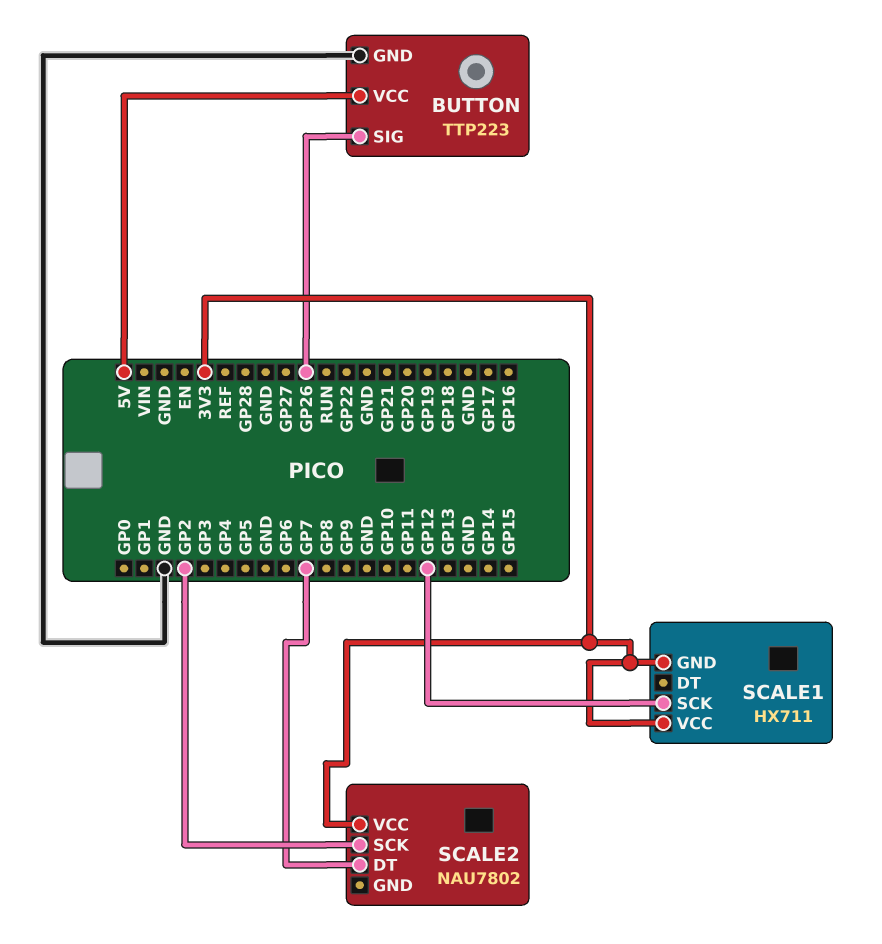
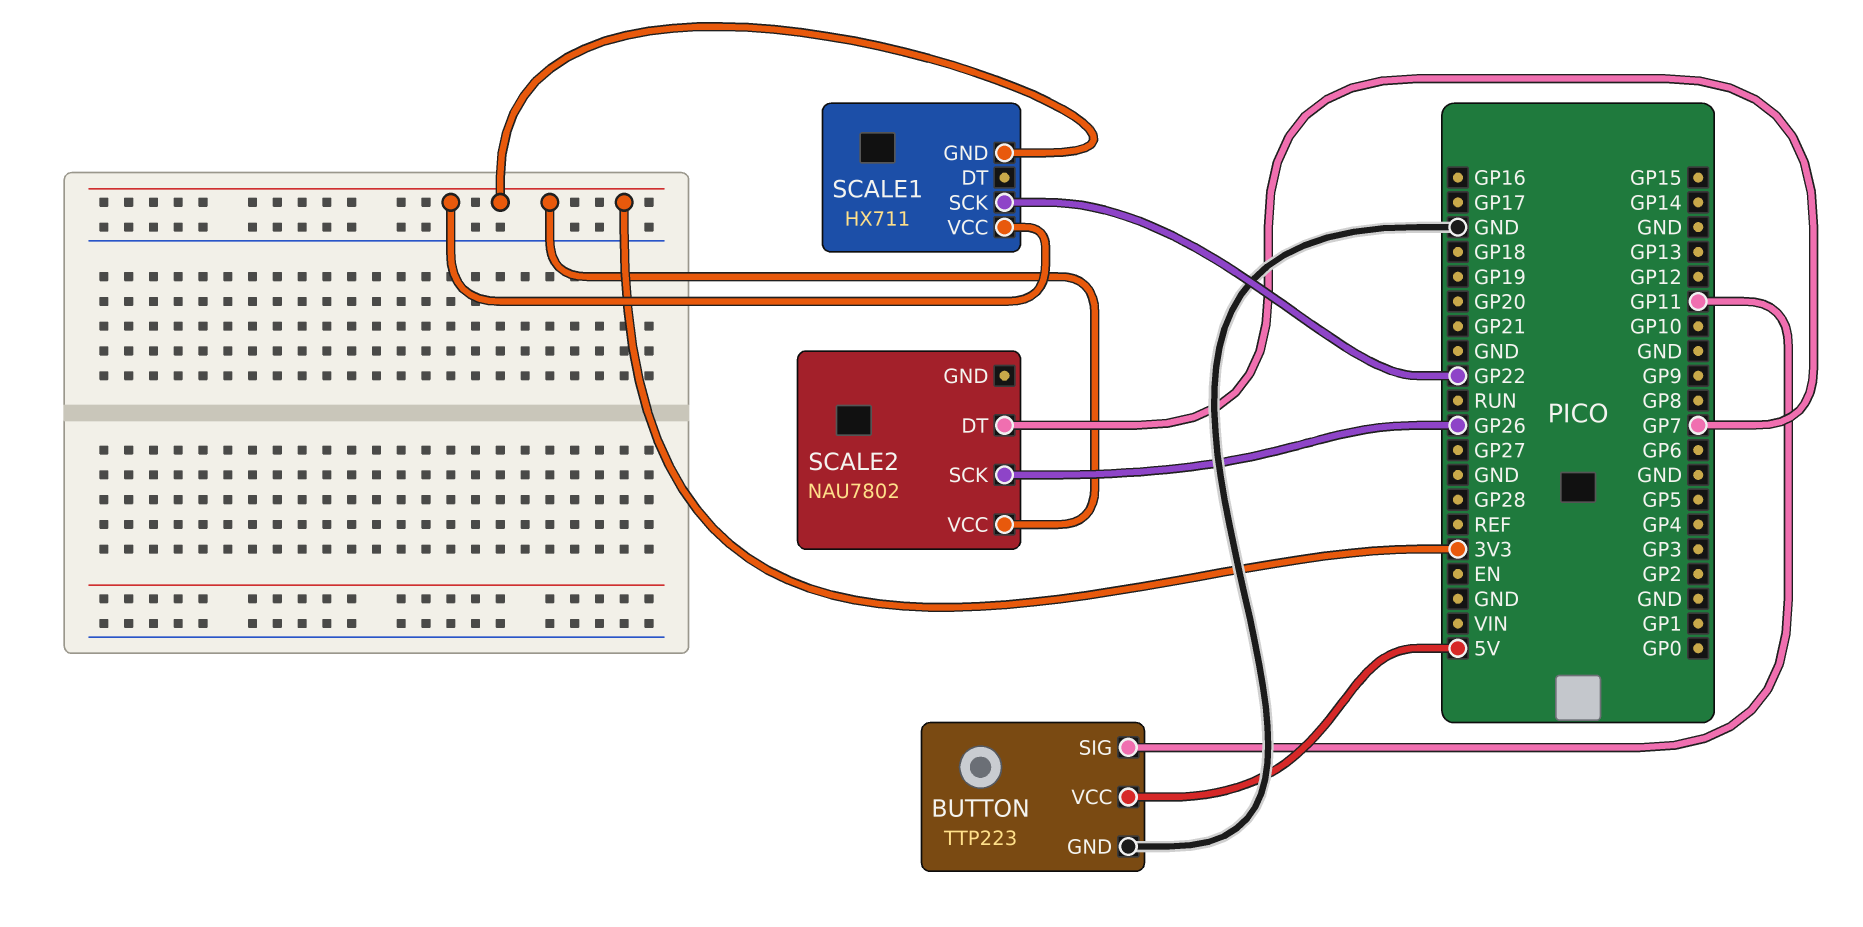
BUTTON pin SIG: GP26 -> GP11
SCALE1 pin SCK: GP12 -> GP22
SCALE2 pin SCK: GP2 -> GP26

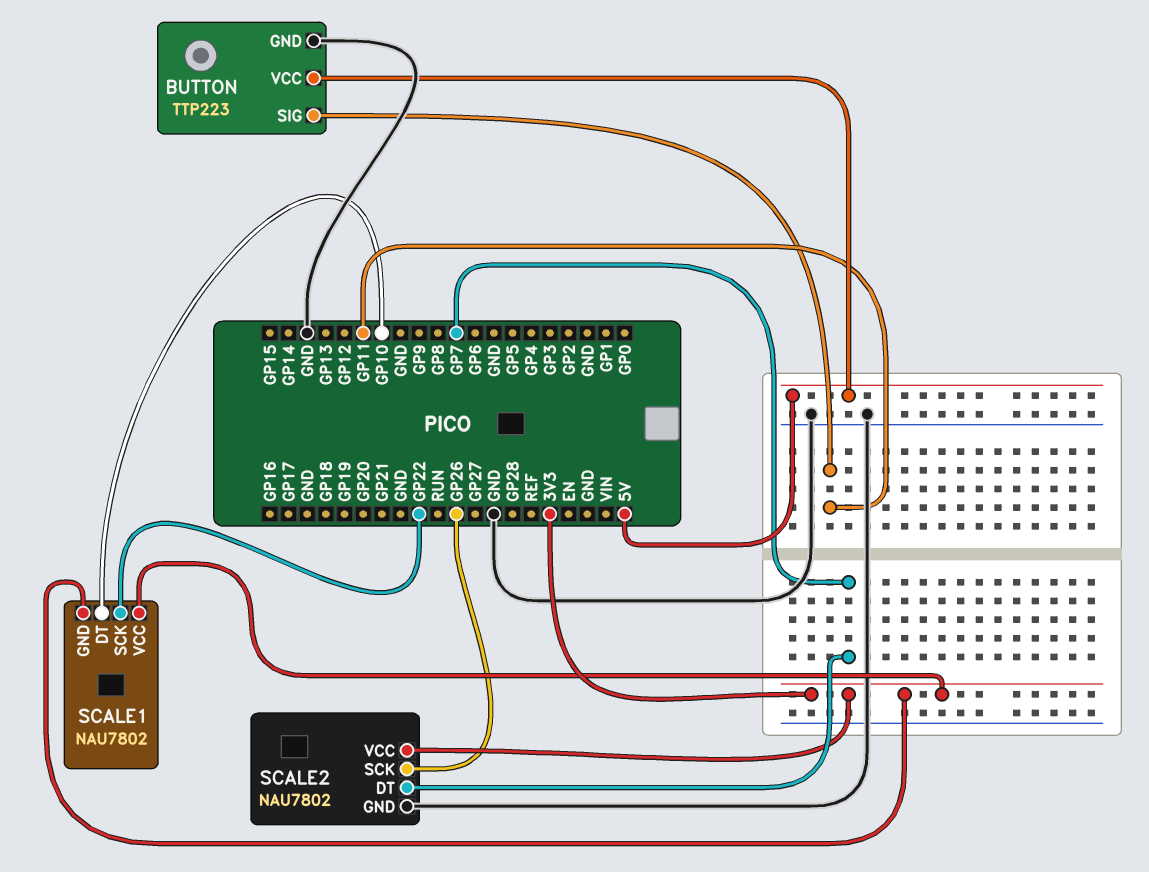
SCALE1: HX711 -> NAU7802
SCALE1 pin DT: none -> GP10
SCALE2 pin GND: none -> GND

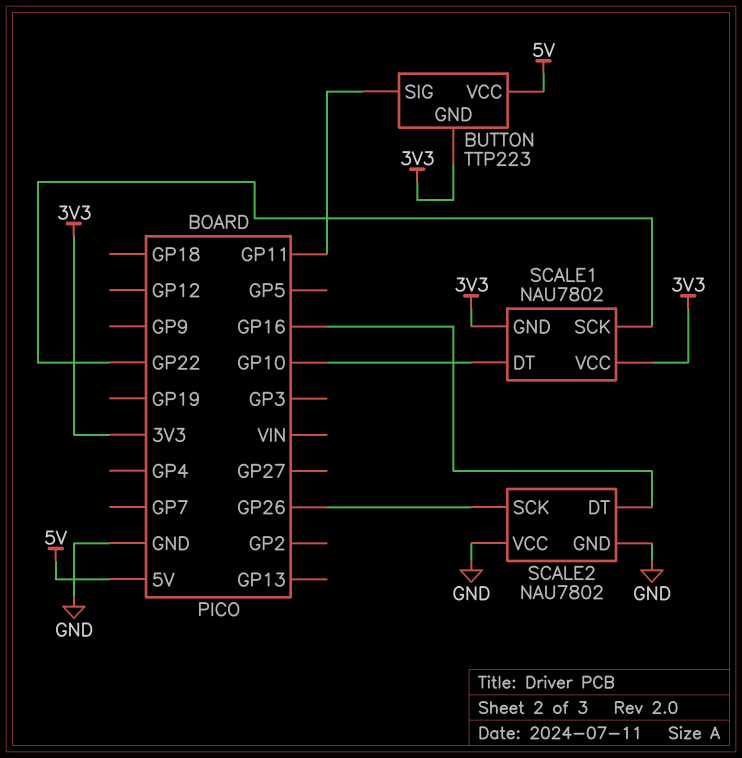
BUTTON pin GND: GND -> 3V3
SCALE2 pin DT: GP7 -> GP16
SCALE2 pin VCC: 3V3 -> GND

